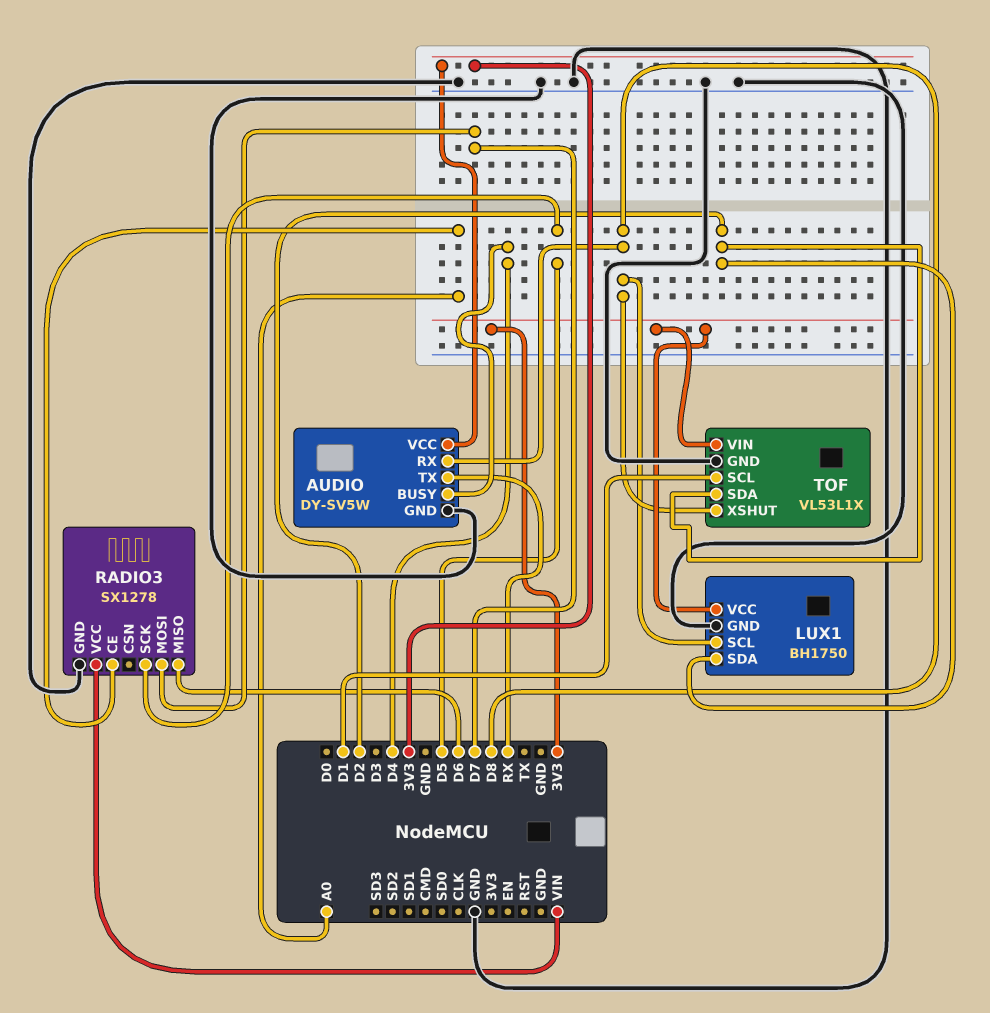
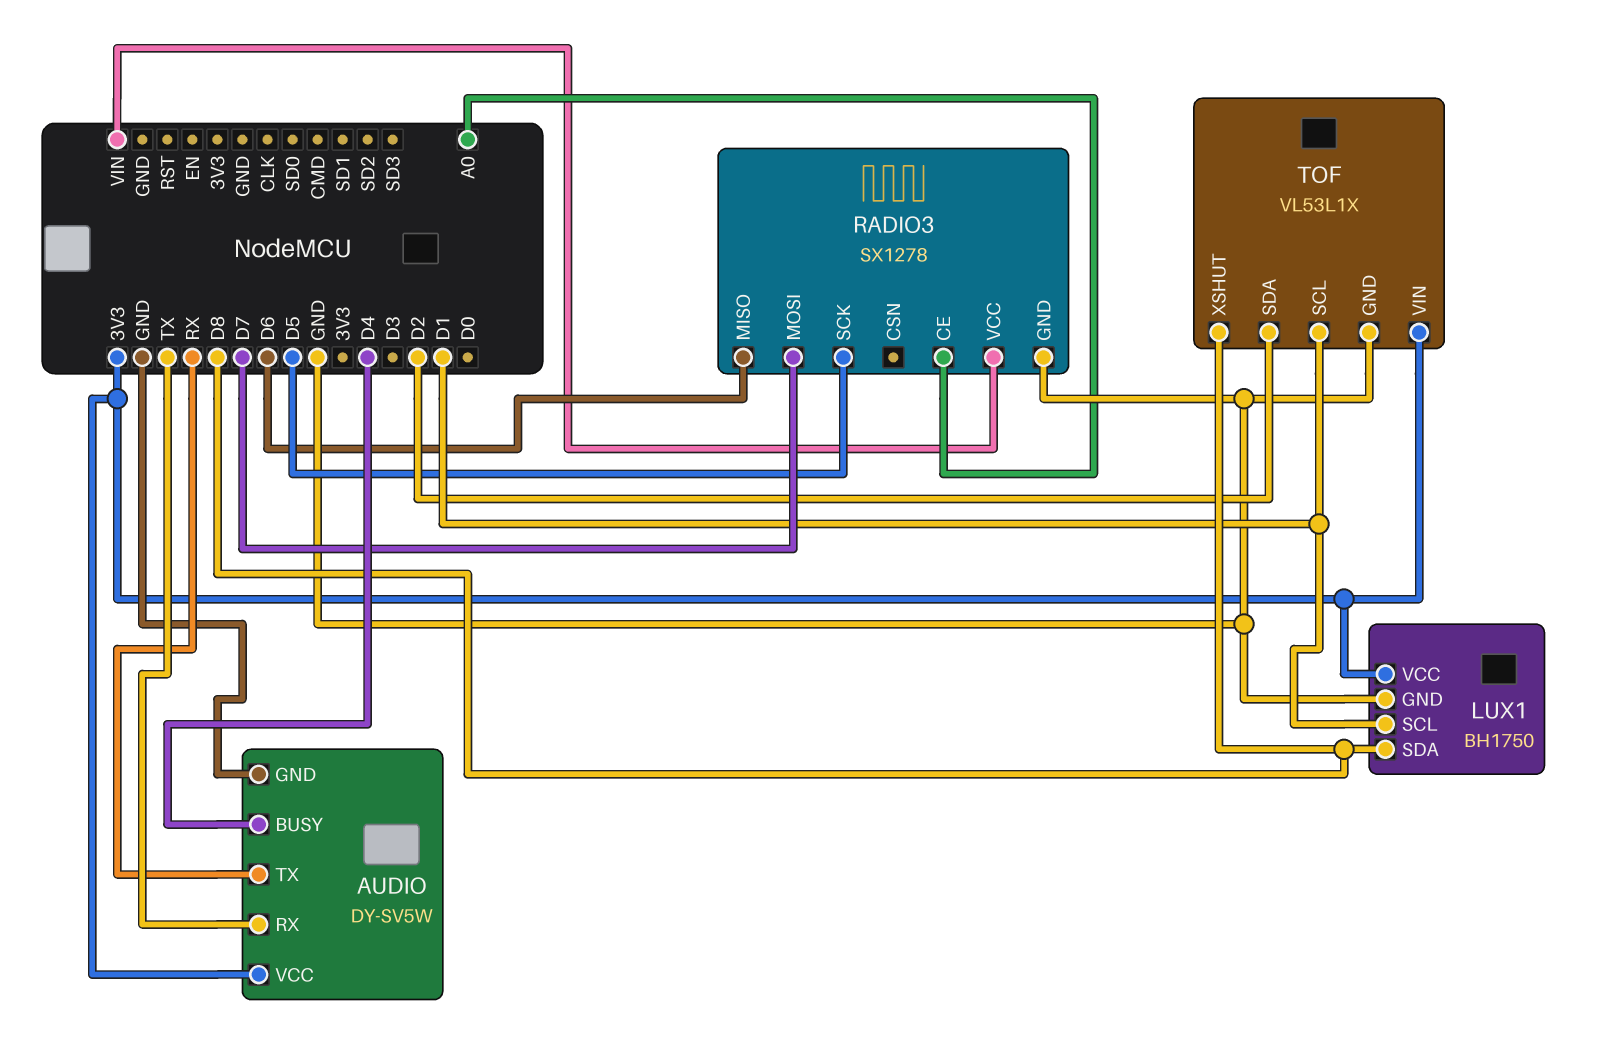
AUDIO pin RX: D8 -> TX
LUX1 pin SCL: D8 -> D1
LUX1 pin SDA: D2 -> D8

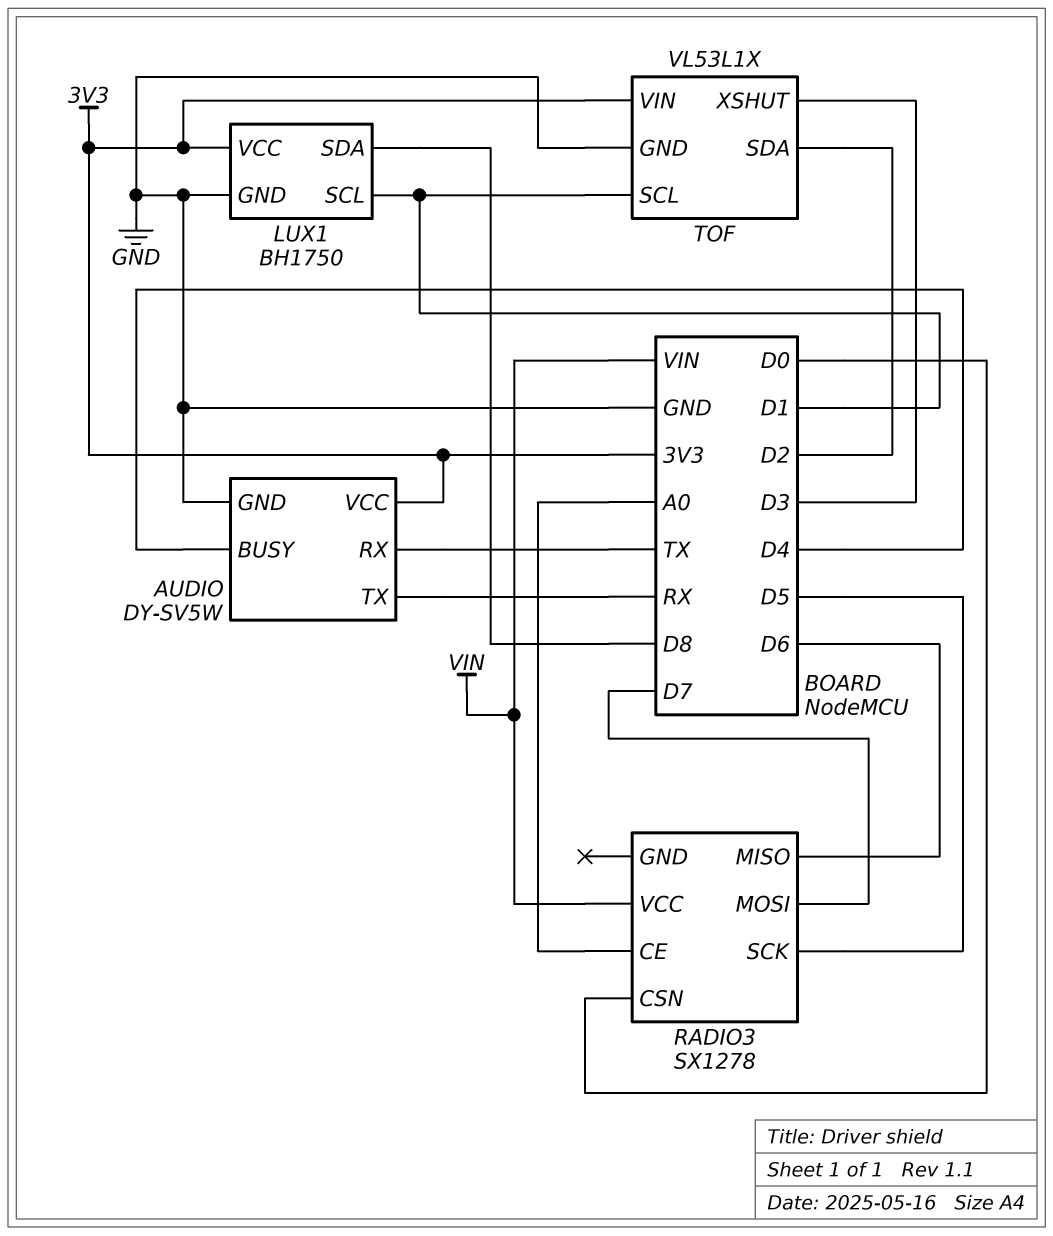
RADIO3 pin CSN: none -> D0
RADIO3 pin GND: GND -> none
TOF pin XSHUT: D8 -> D3

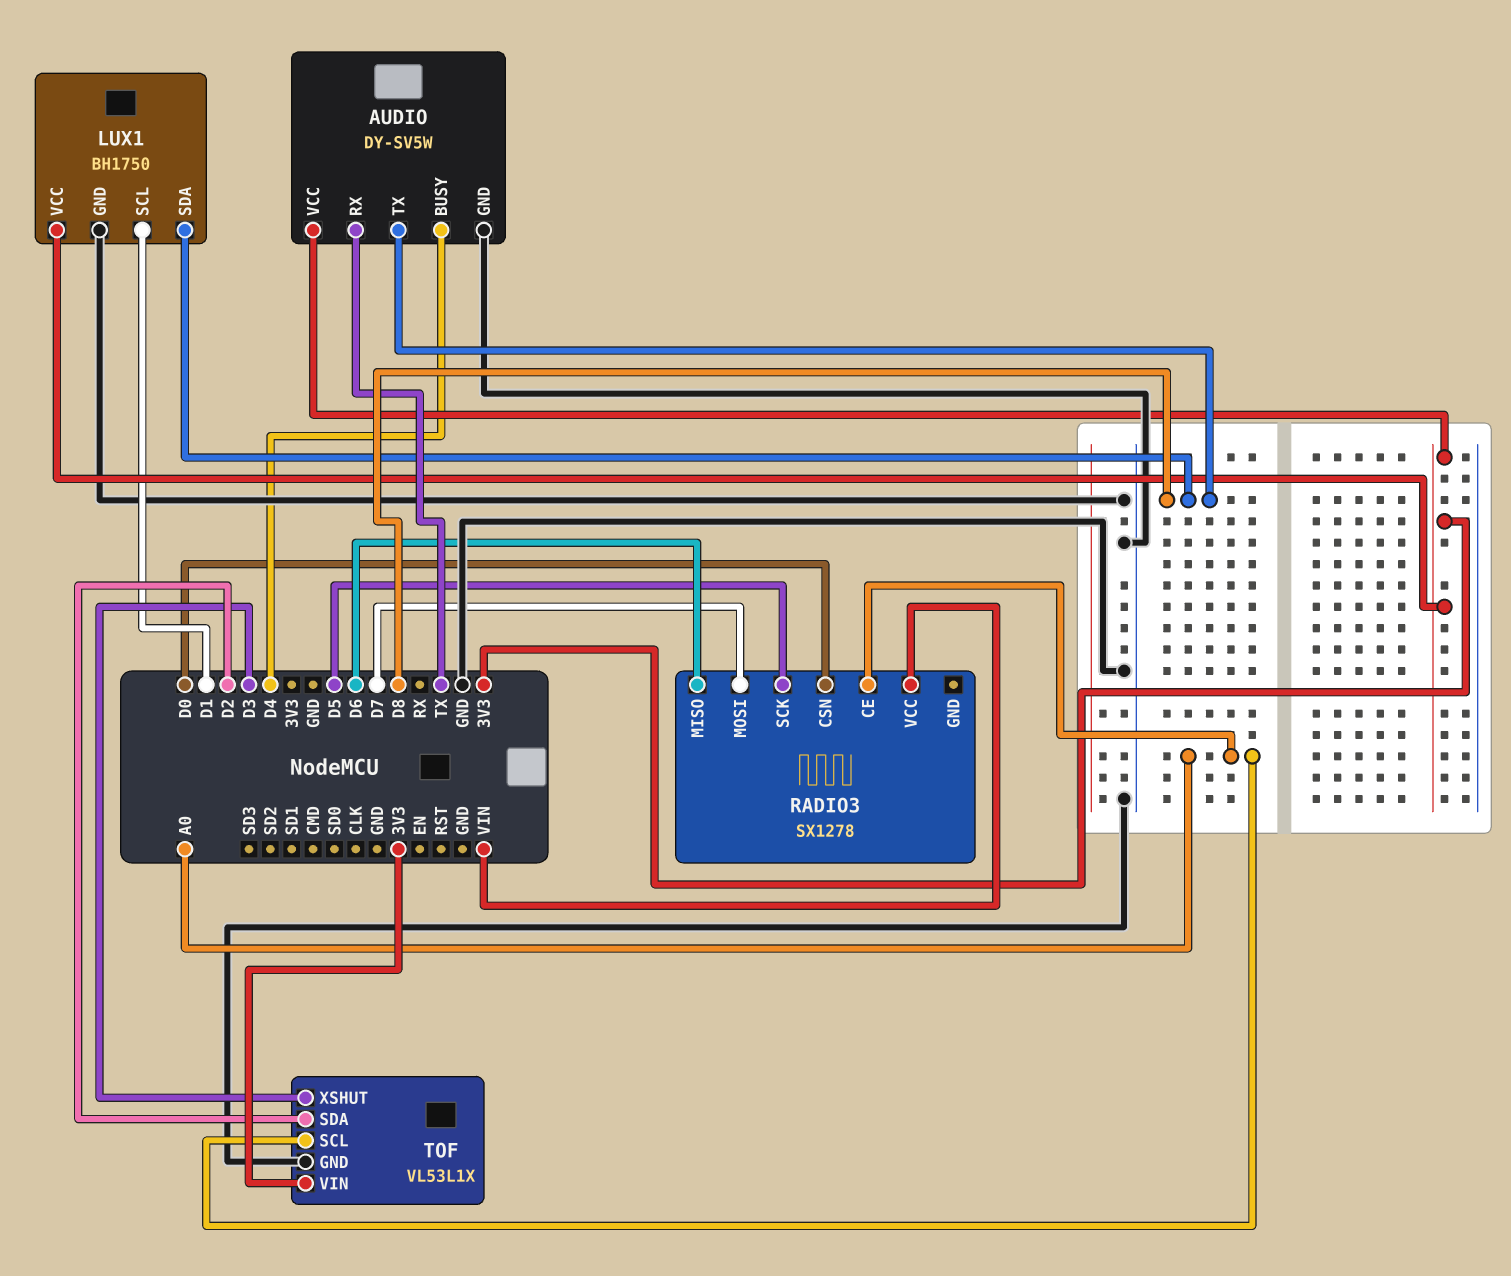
AUDIO pin TX: RX -> D8
TOF pin SCL: D1 -> A0

